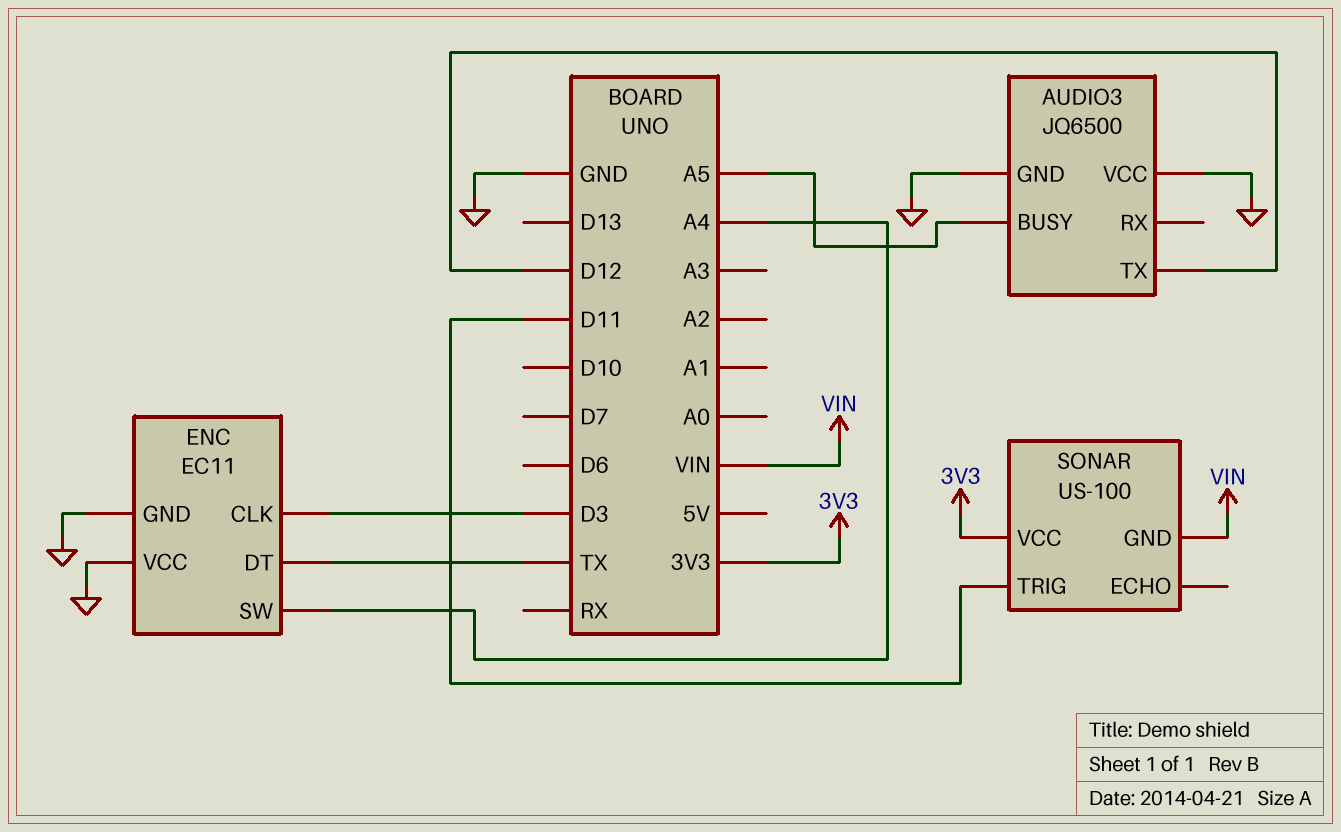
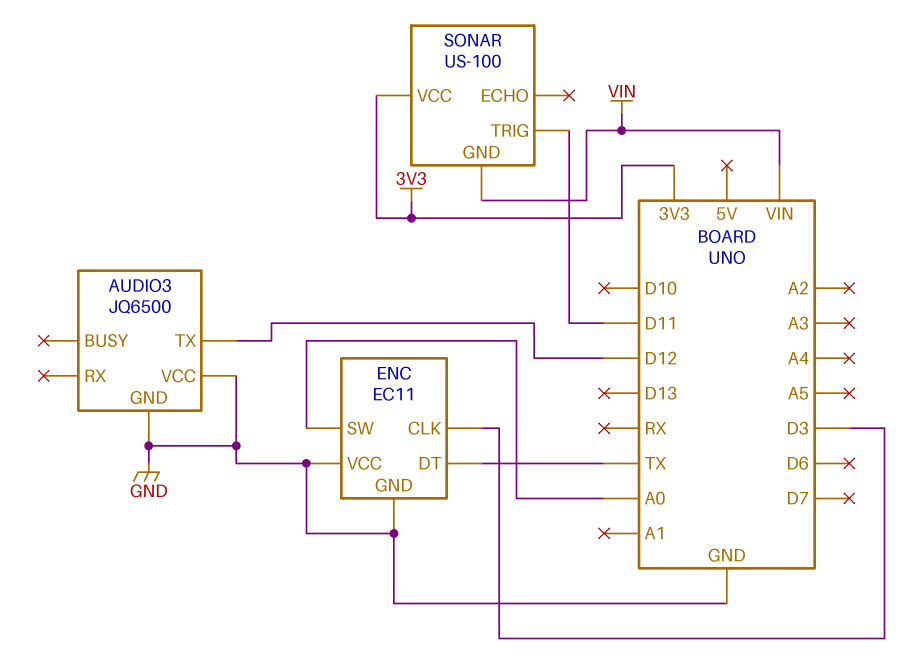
AUDIO3 pin BUSY: A5 -> none
ENC pin SW: A4 -> A0

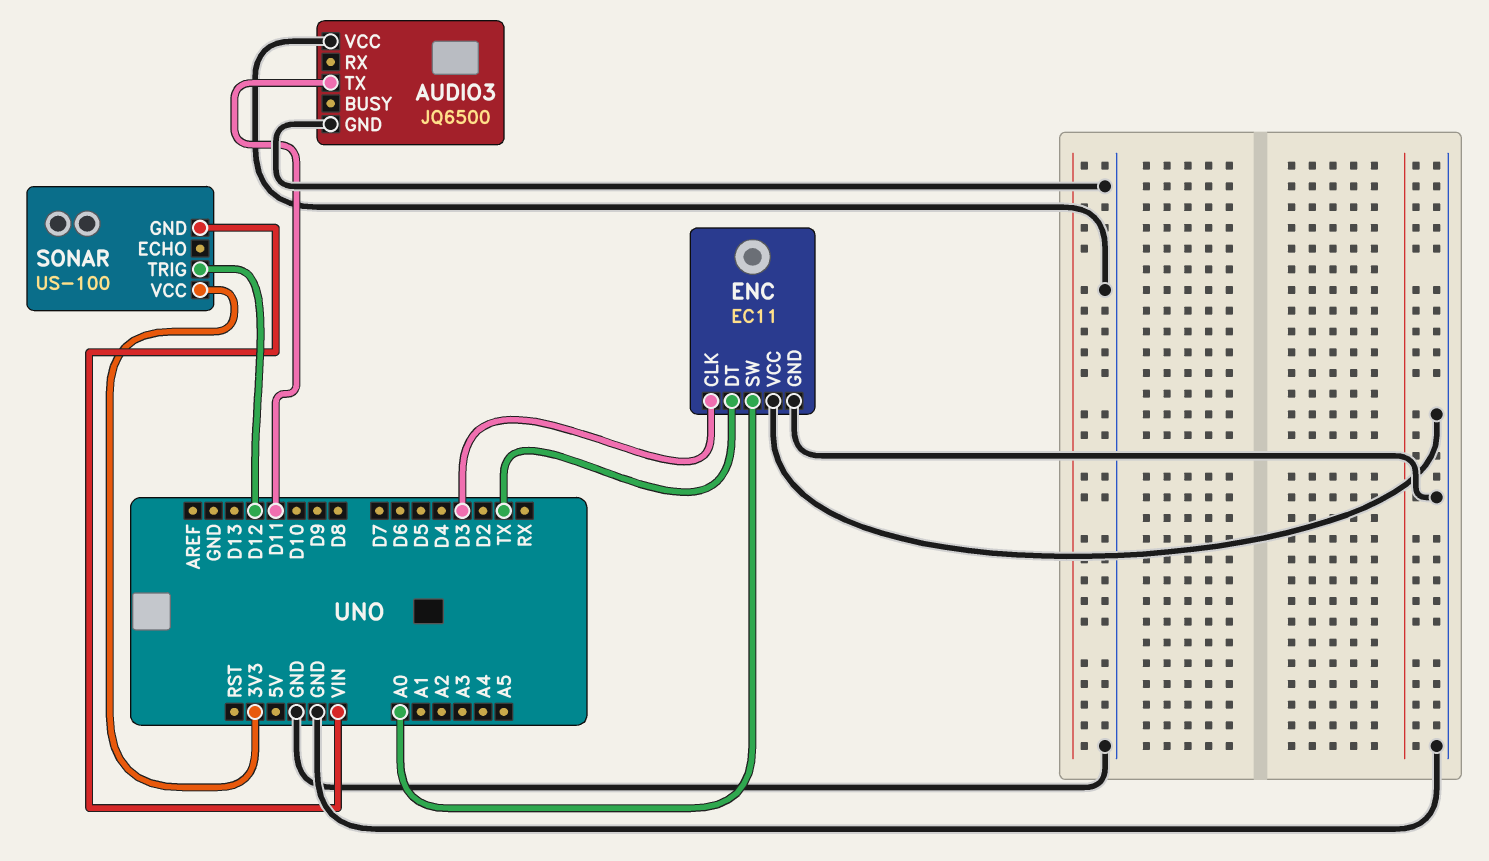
AUDIO3 pin TX: D12 -> D11
SONAR pin TRIG: D11 -> D12

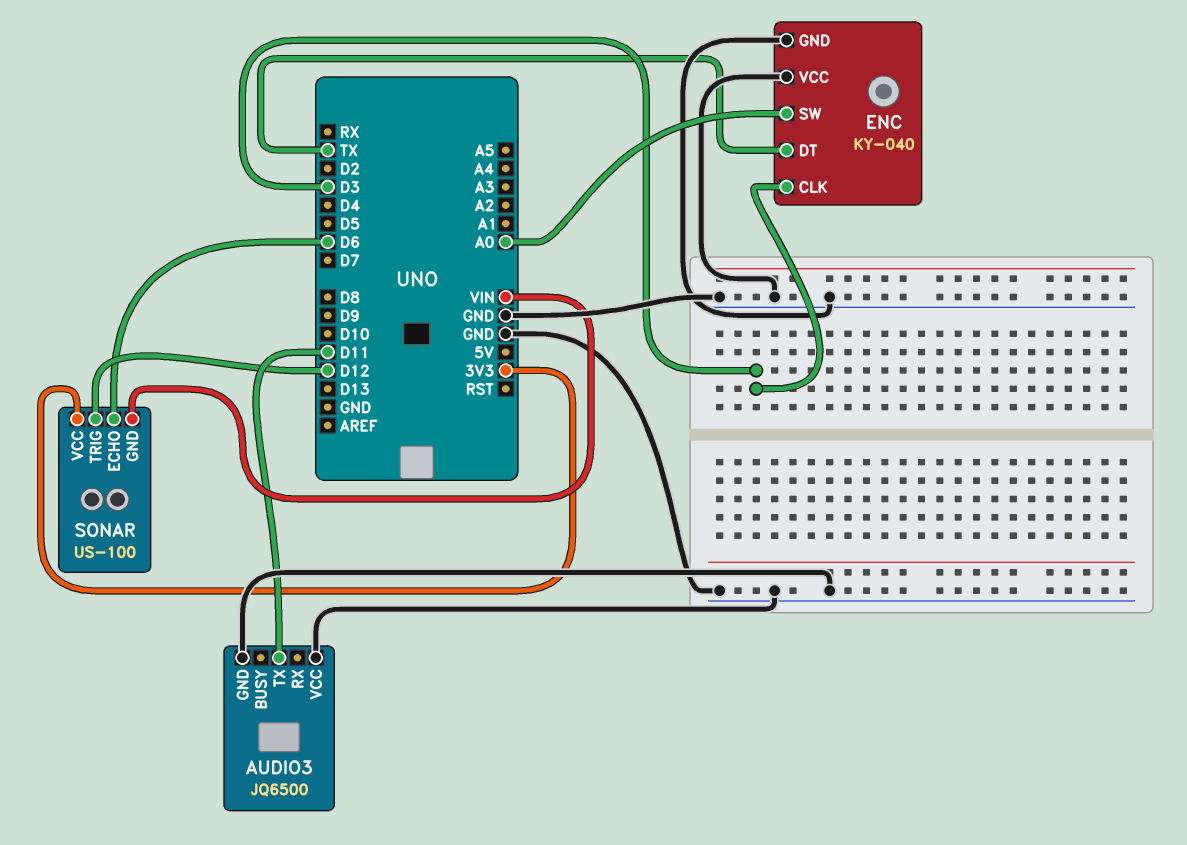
ENC: EC11 -> KY-040
SONAR pin ECHO: none -> D6

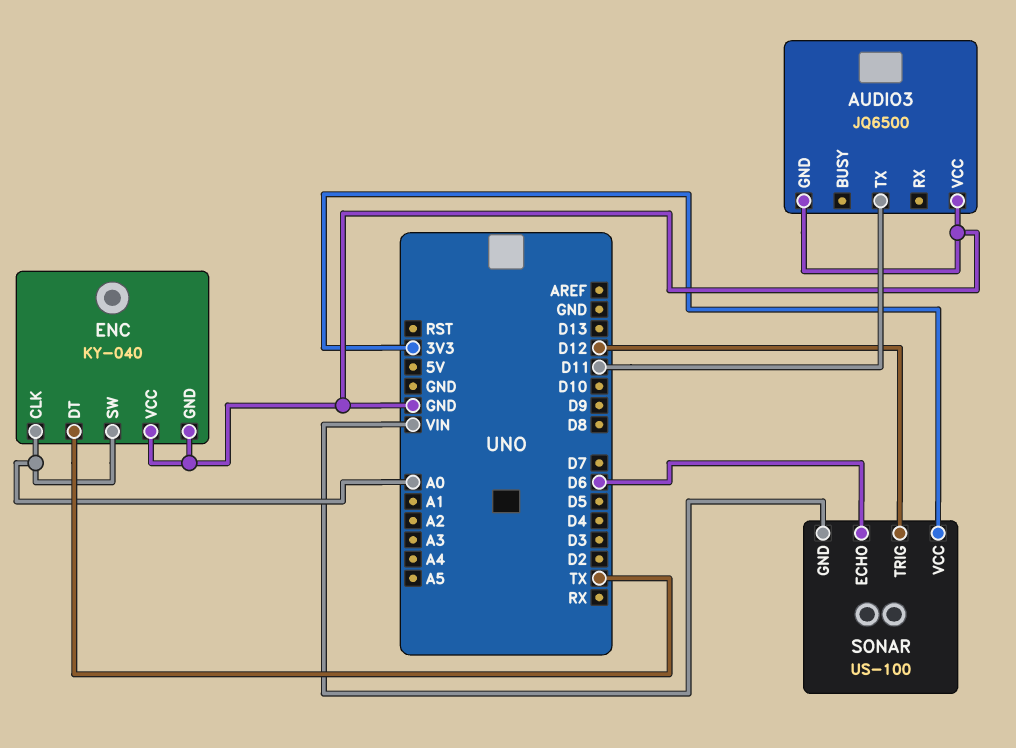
ENC pin CLK: D3 -> A0

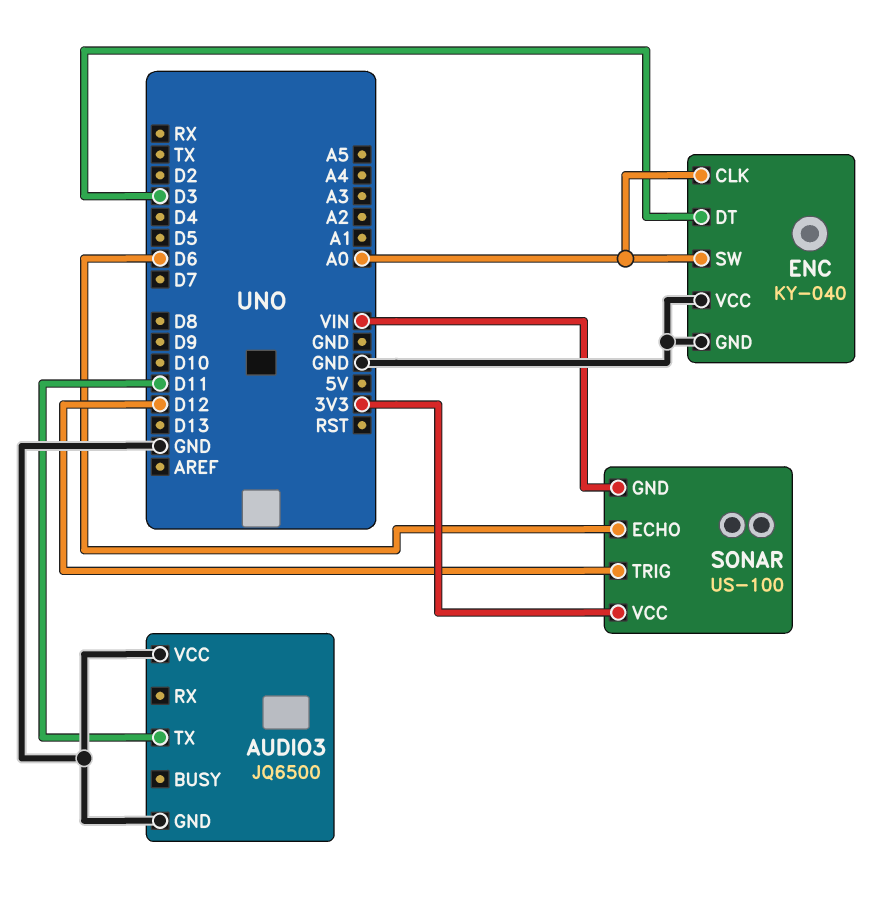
ENC pin DT: TX -> D3

